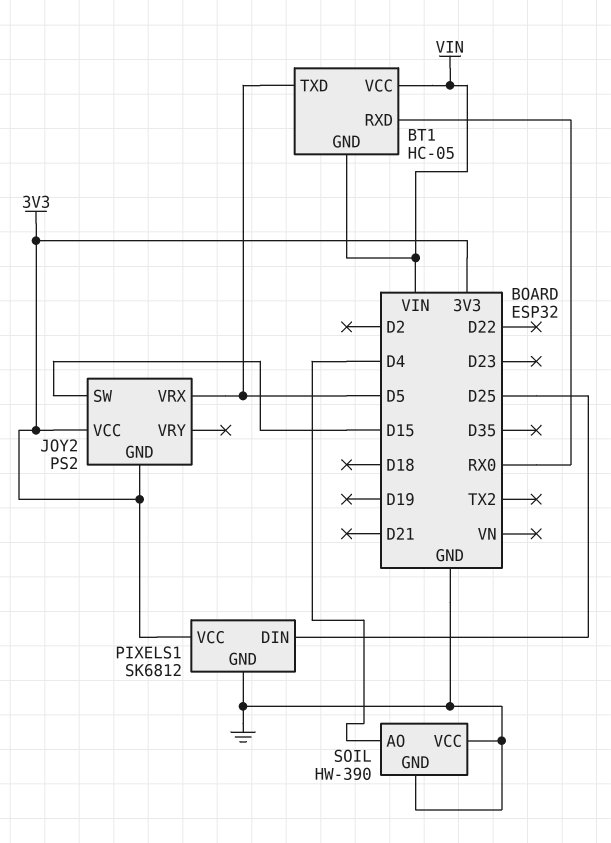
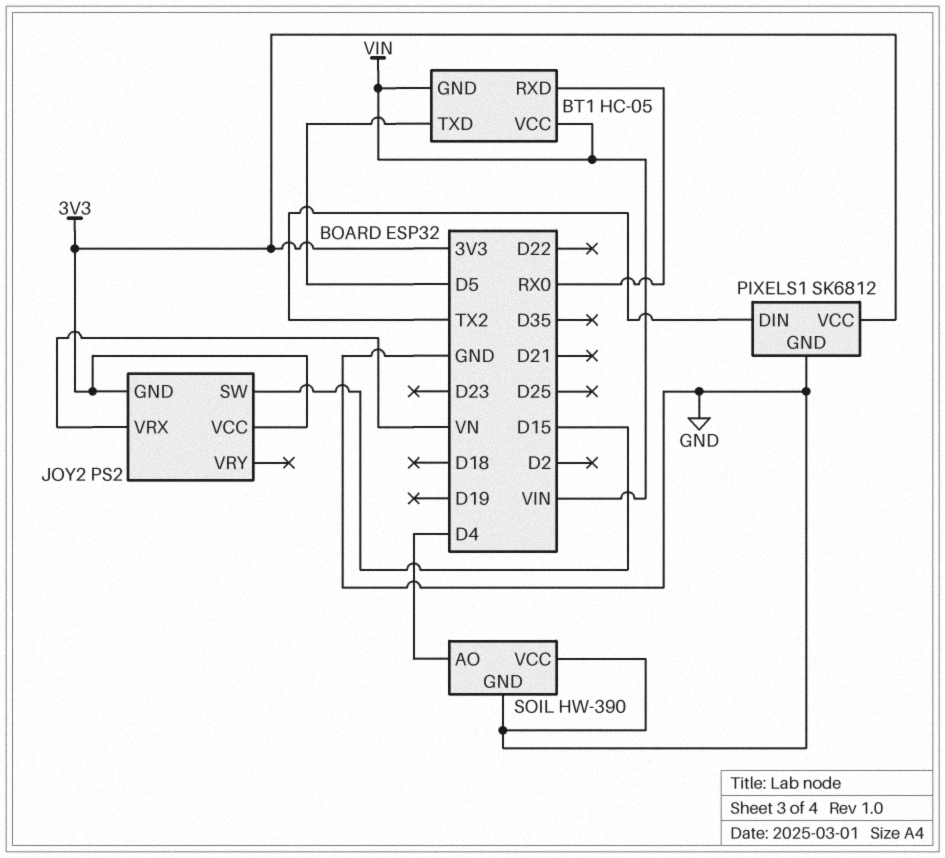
JOY2 pin VRX: D5 -> VN
PIXELS1 pin DIN: D25 -> TX2

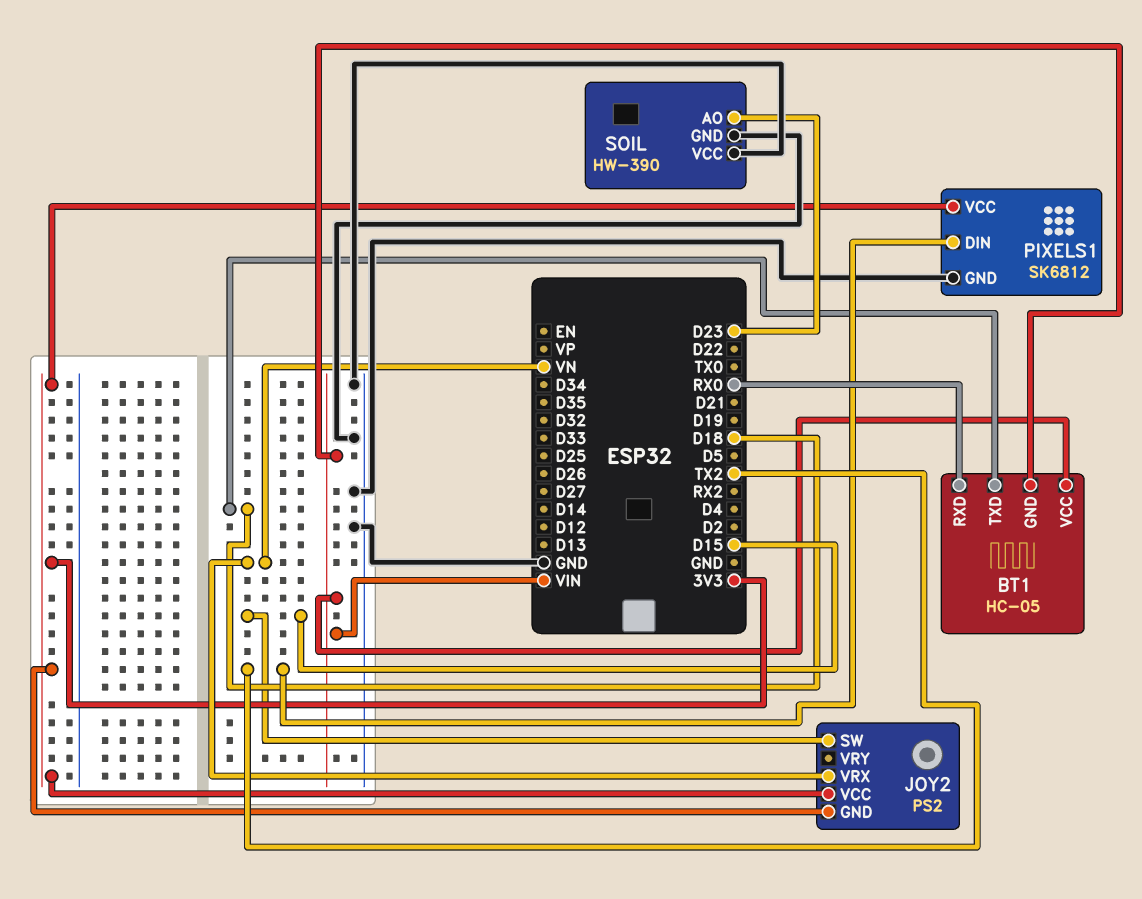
BT1 pin TXD: D5 -> D18
SOIL pin AO: D4 -> D23

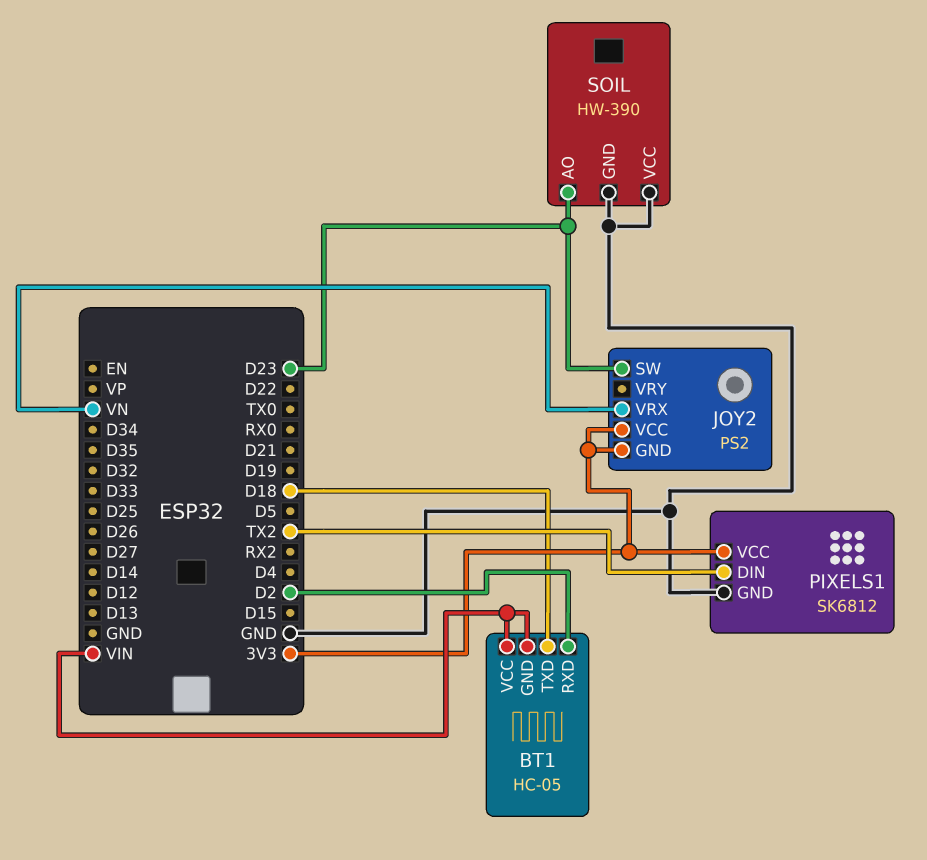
BT1 pin RXD: RX0 -> D2
JOY2 pin SW: D15 -> D23

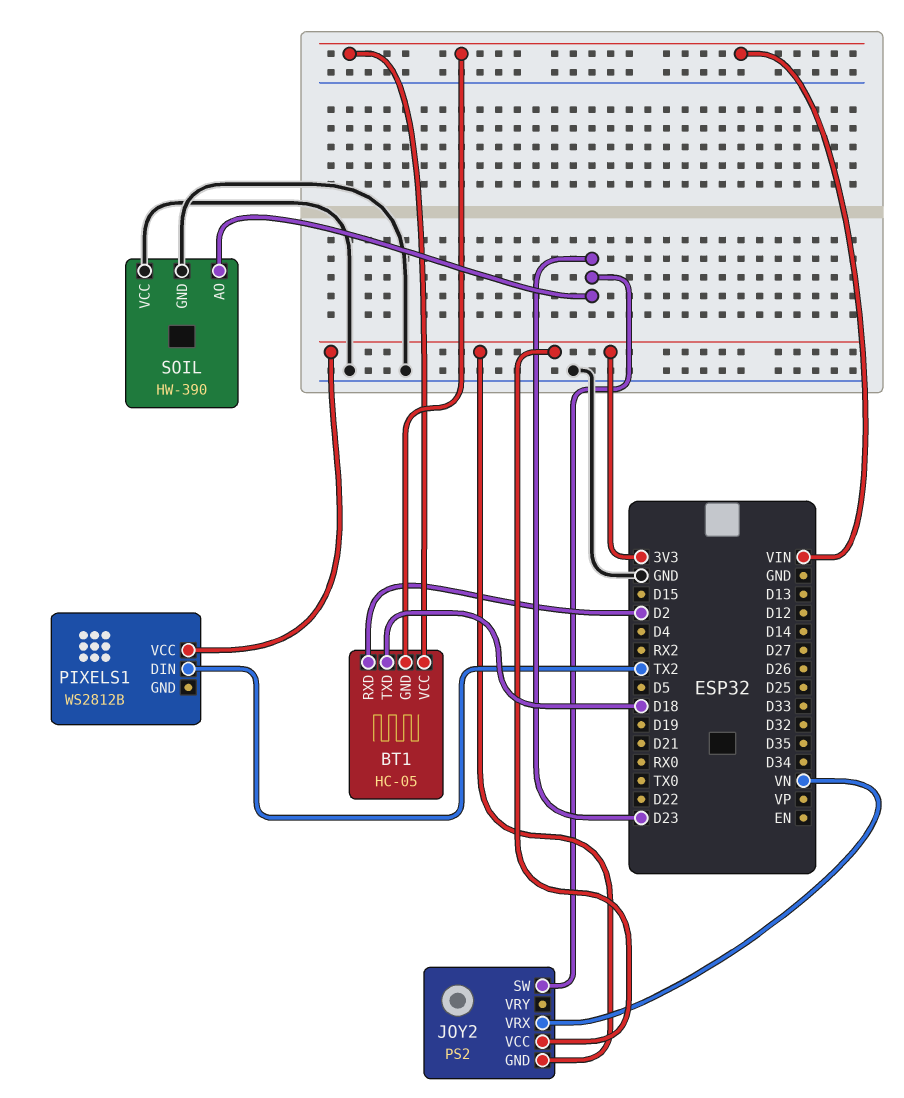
PIXELS1: SK6812 -> WS2812B
PIXELS1 pin GND: GND -> none

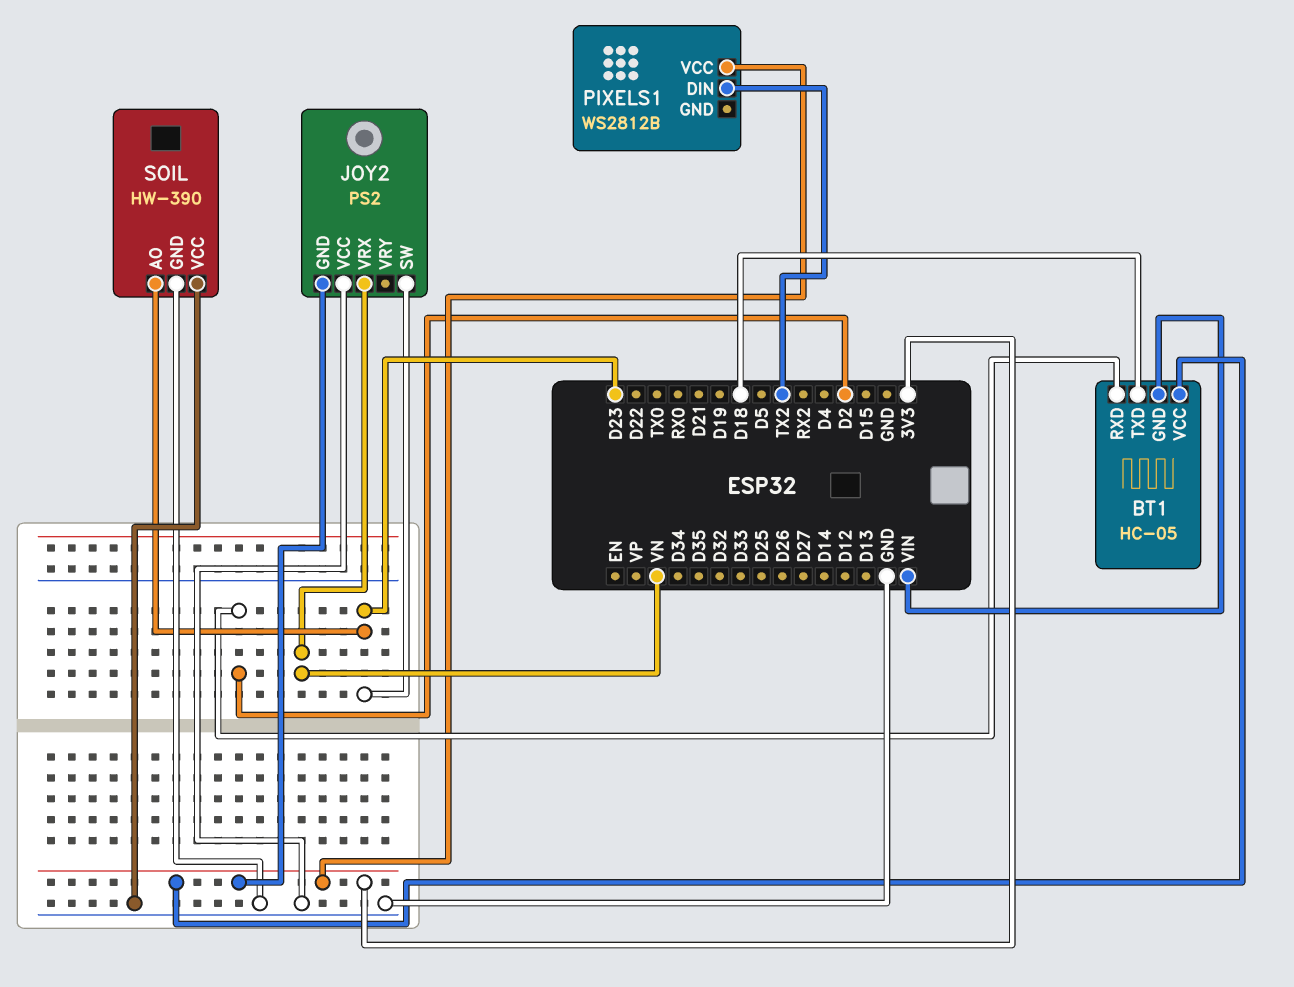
BT1 pin VCC: VIN -> 3V3
JOY2 pin VCC: 3V3 -> GND

